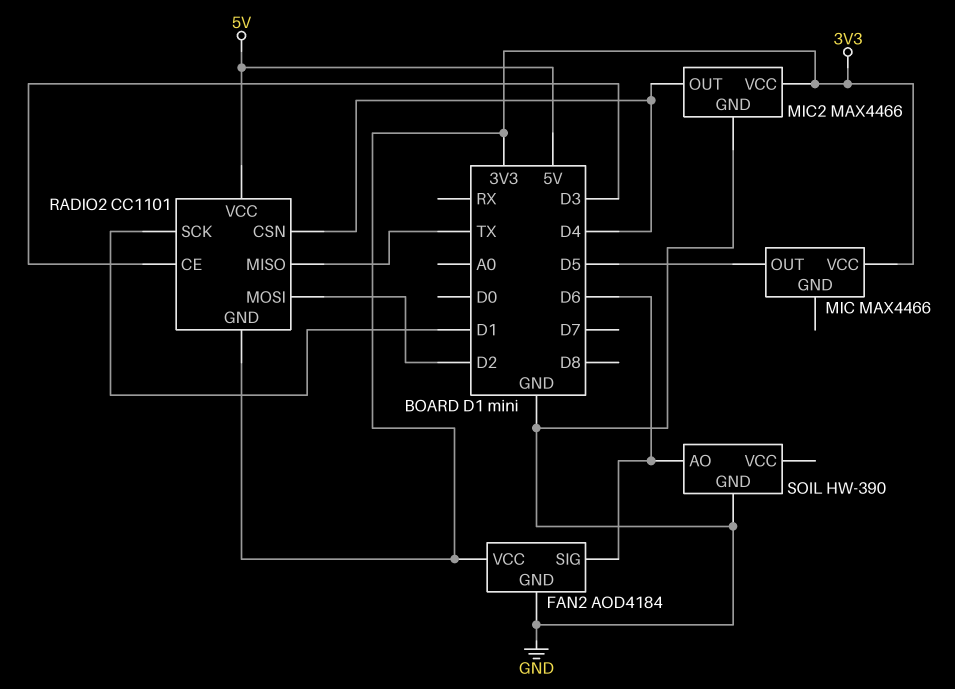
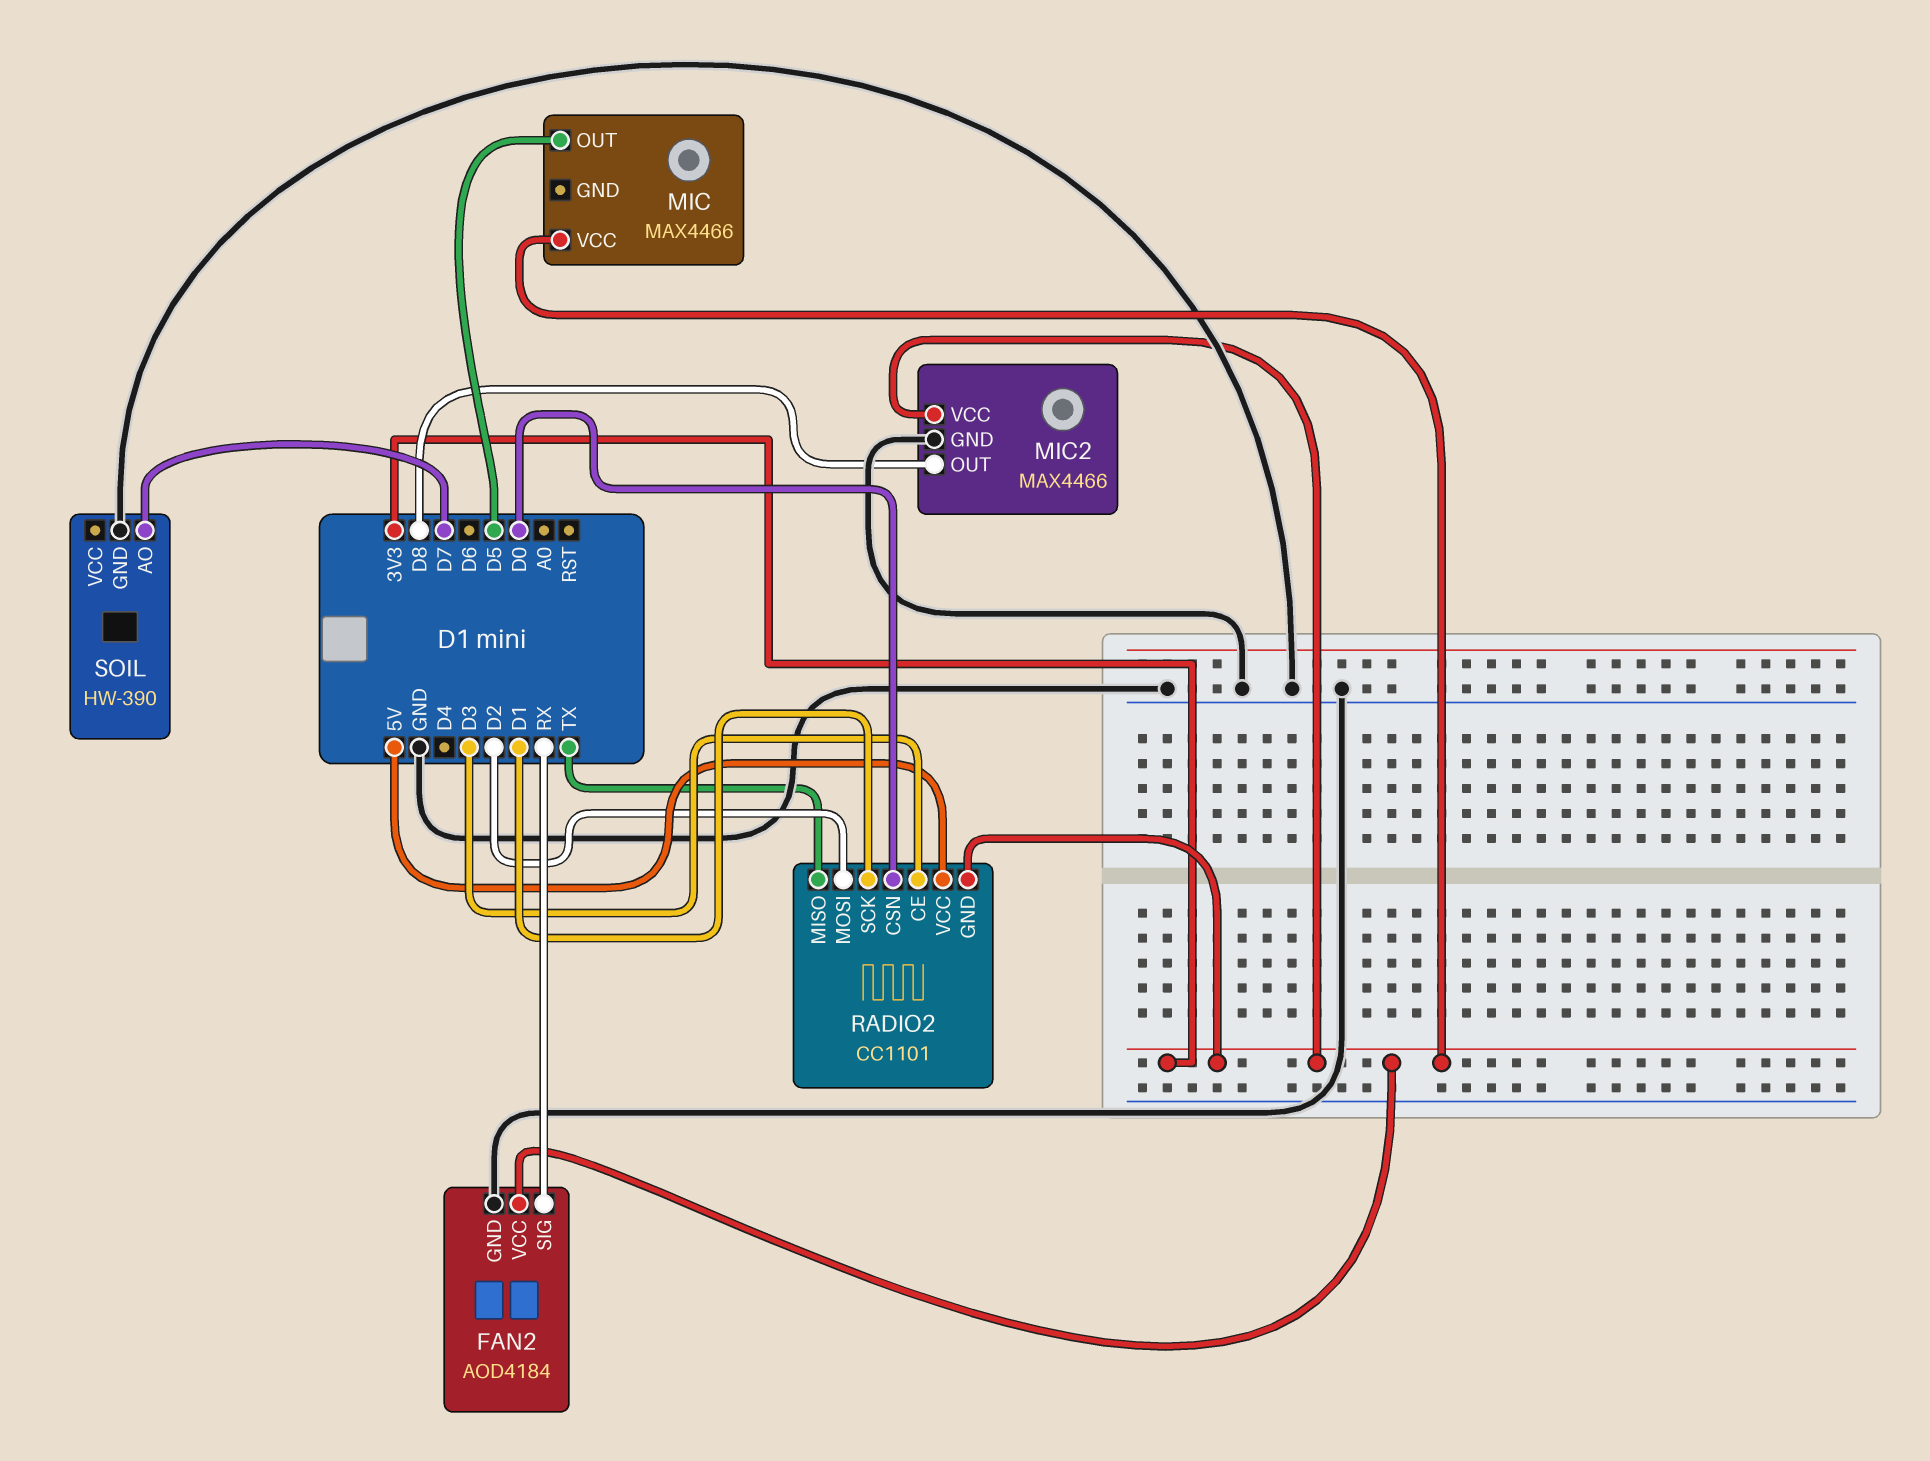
FAN2 pin SIG: D6 -> RX
MIC2 pin OUT: D4 -> D8
RADIO2 pin CSN: D4 -> D0
SOIL pin AO: D6 -> D7

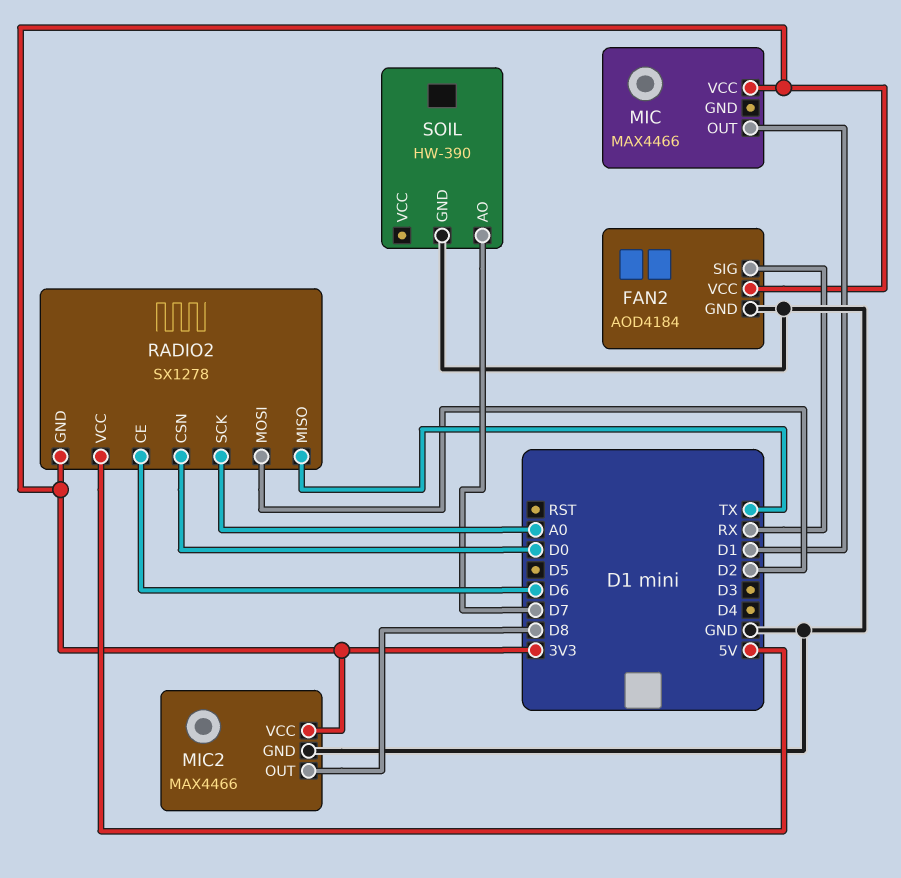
MIC pin OUT: D5 -> D1
RADIO2: CC1101 -> SX1278
RADIO2 pin CE: D3 -> D6
RADIO2 pin SCK: D1 -> A0

